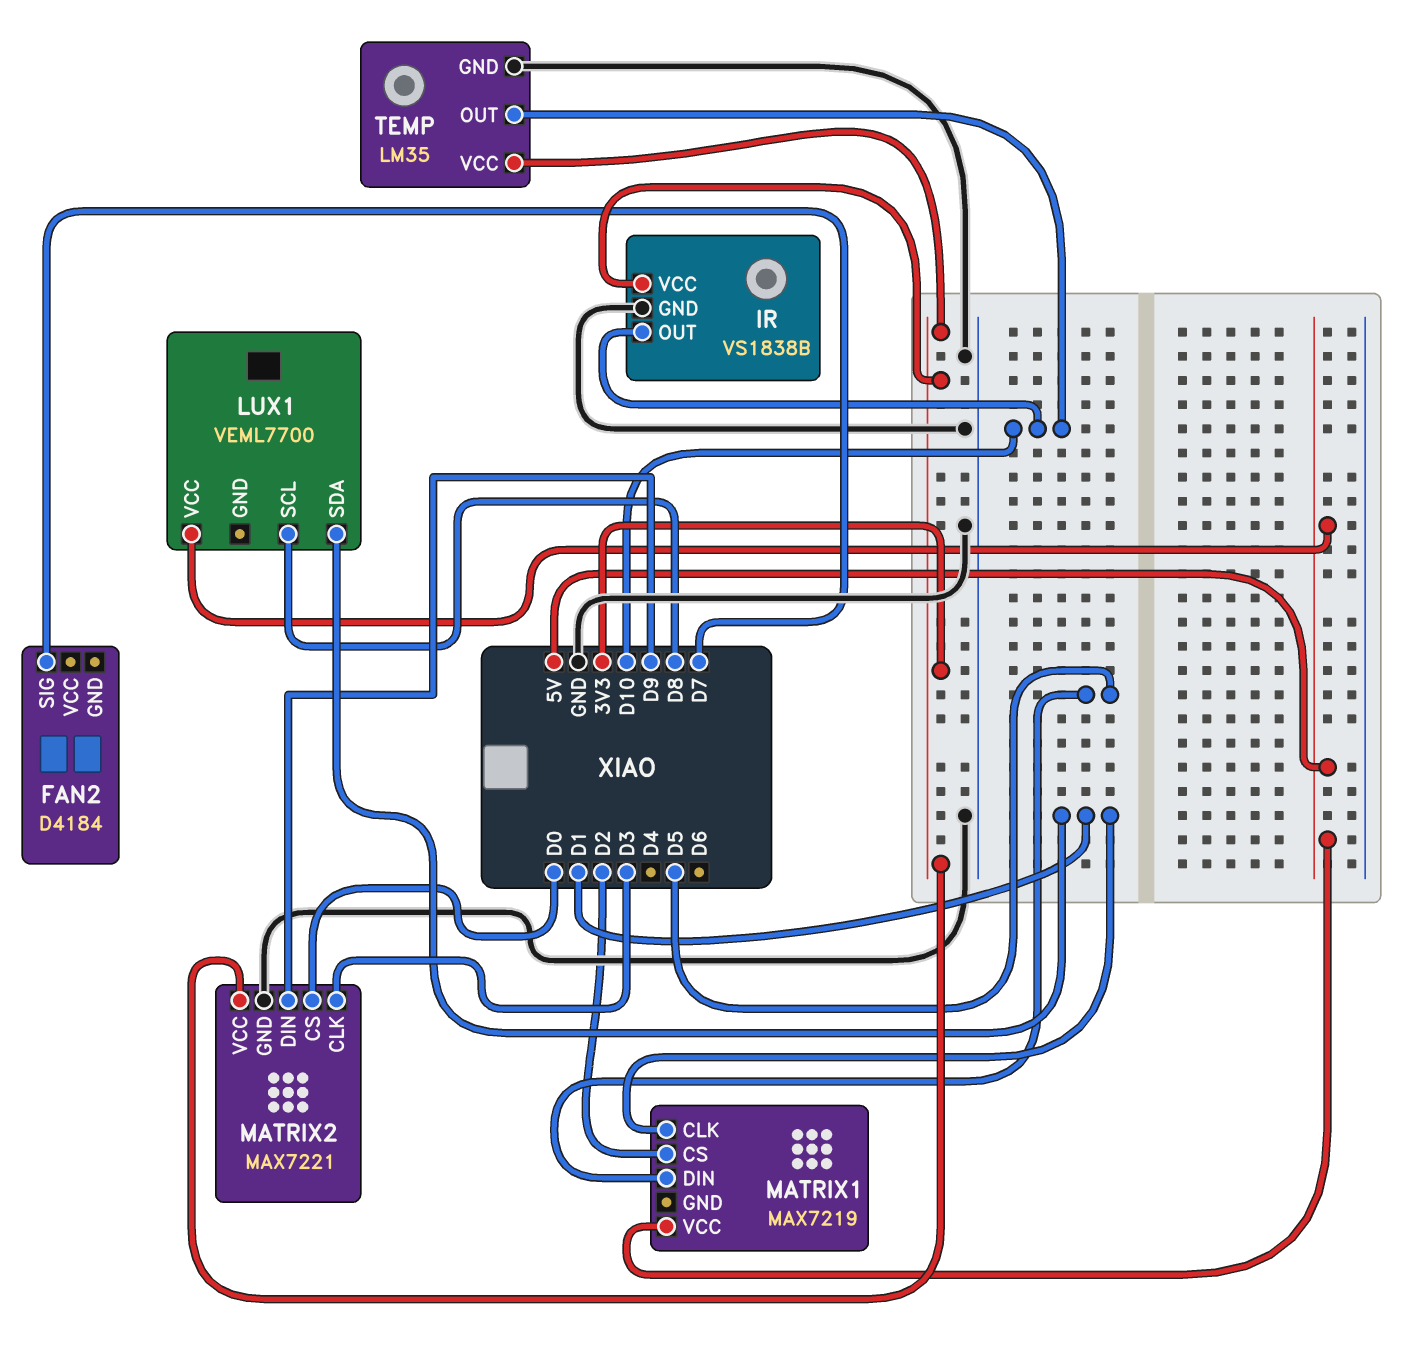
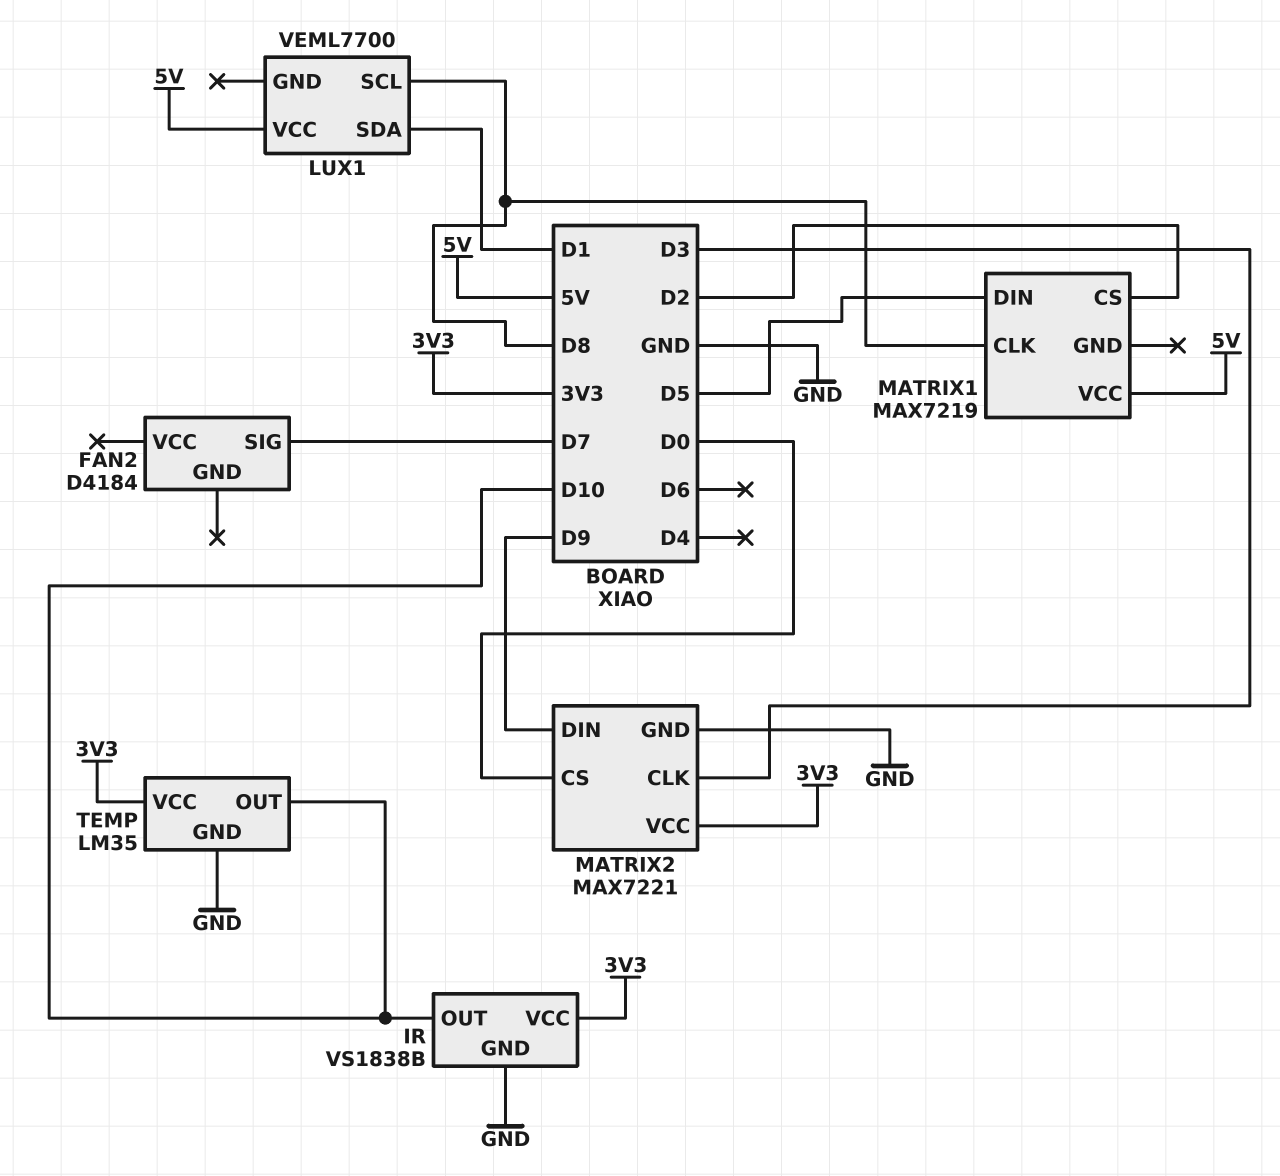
MATRIX1 pin CLK: D1 -> D8

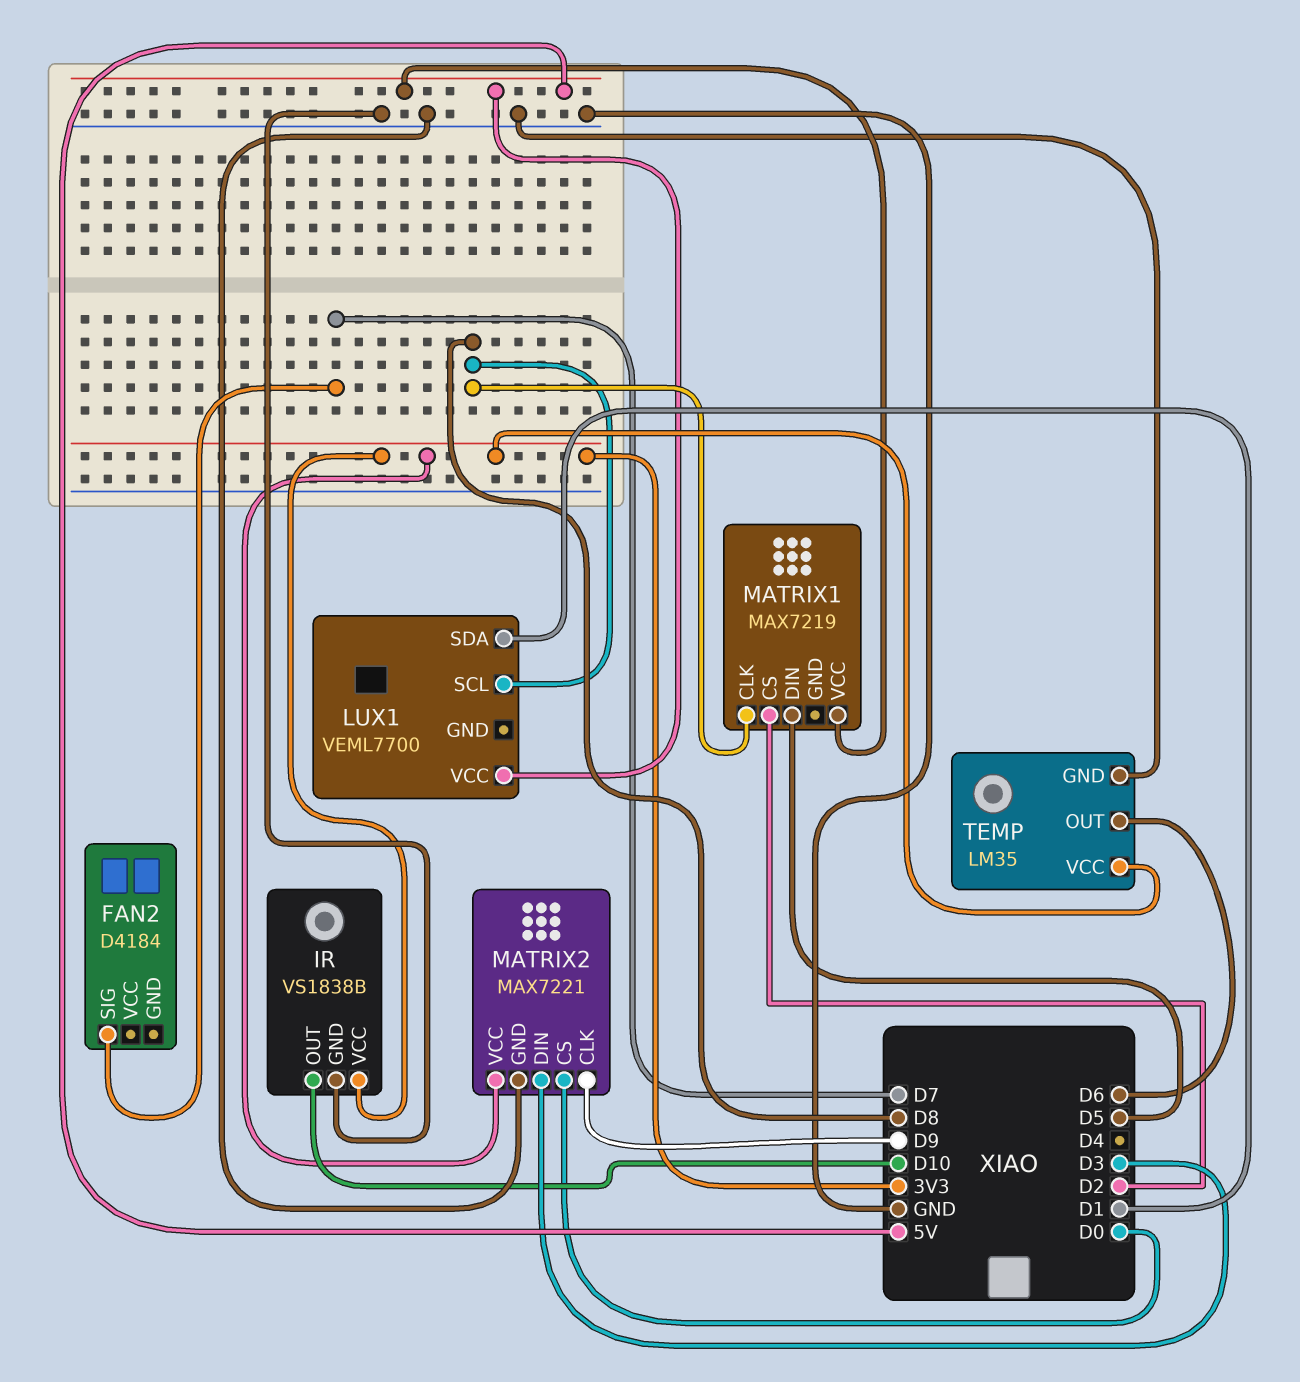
MATRIX2 pin CLK: D3 -> D9
MATRIX2 pin DIN: D9 -> D3
TEMP pin OUT: D10 -> D6

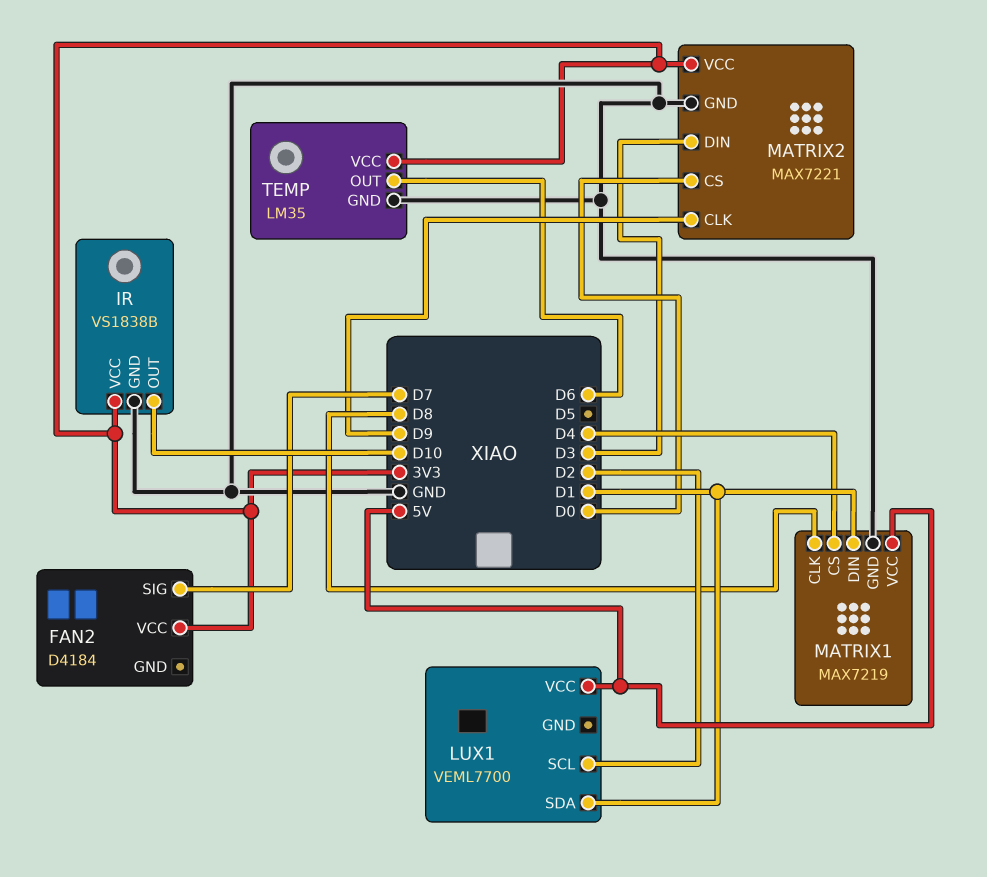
FAN2 pin VCC: none -> 3V3
LUX1 pin SCL: D8 -> D2
MATRIX1 pin CS: D2 -> D4
MATRIX1 pin DIN: D5 -> D1
MATRIX1 pin GND: none -> GND

